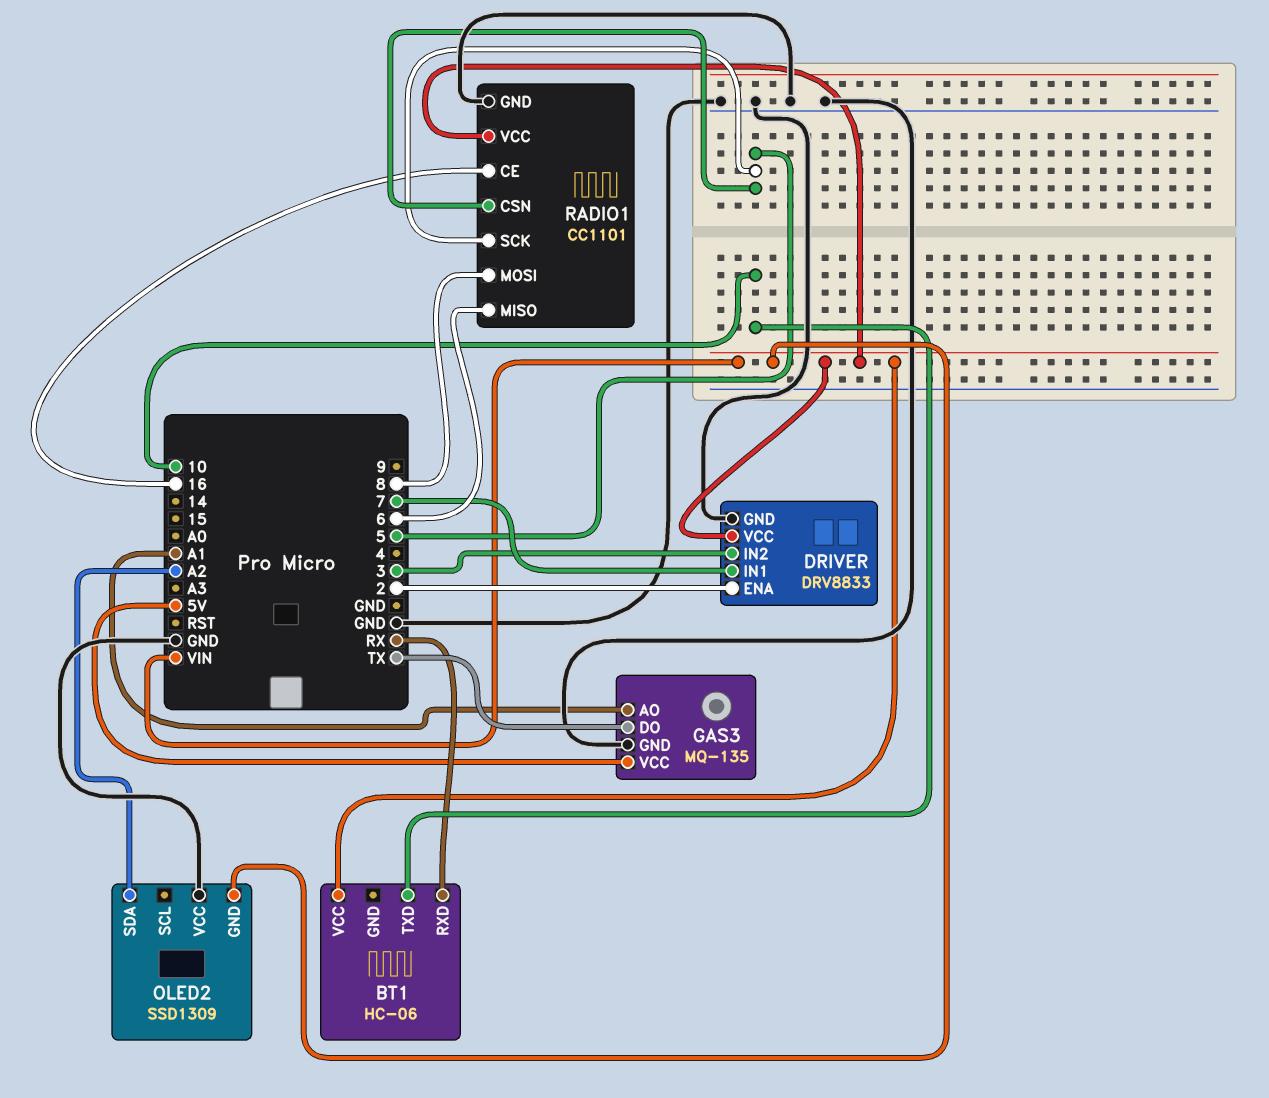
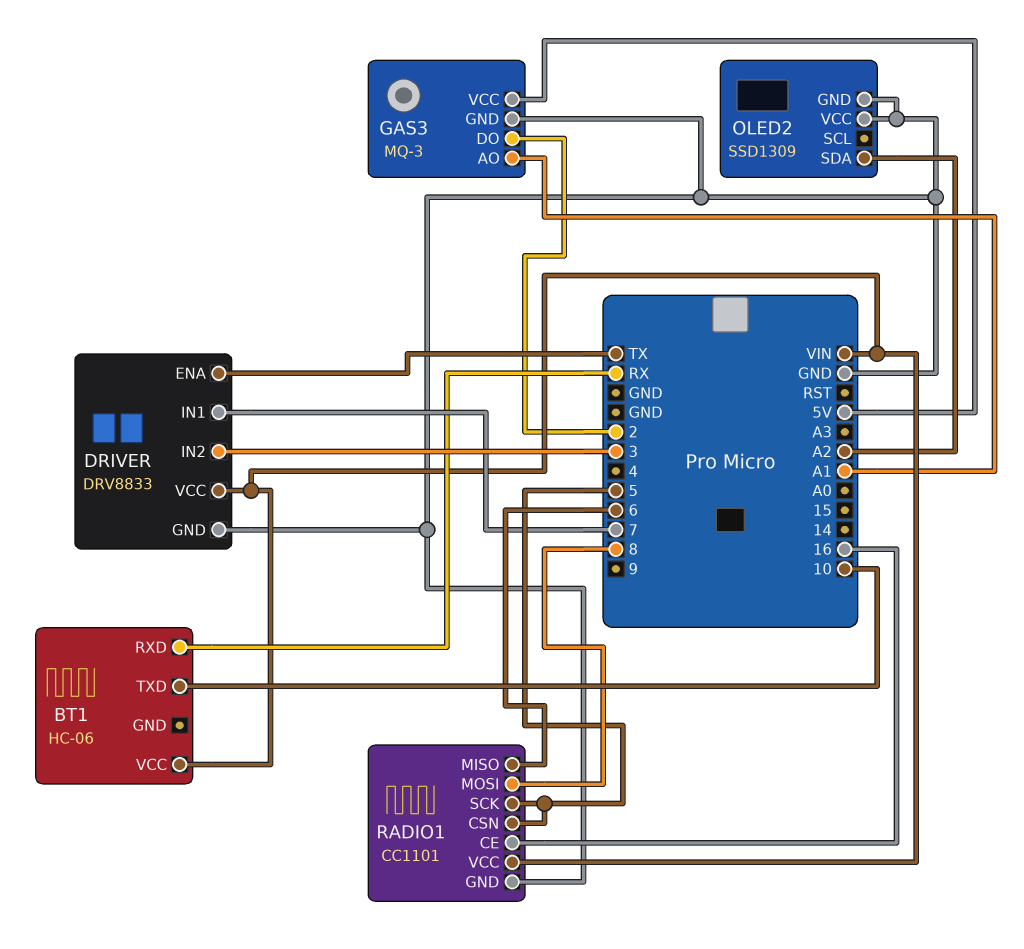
DRIVER pin ENA: 2 -> TX
GAS3: MQ-135 -> MQ-3
GAS3 pin DO: TX -> 2
OLED2 pin GND: VIN -> GND

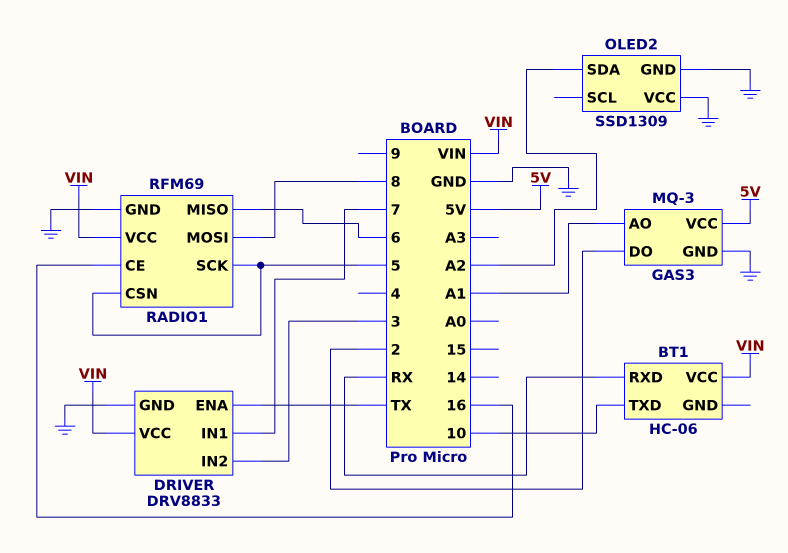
RADIO1: CC1101 -> RFM69

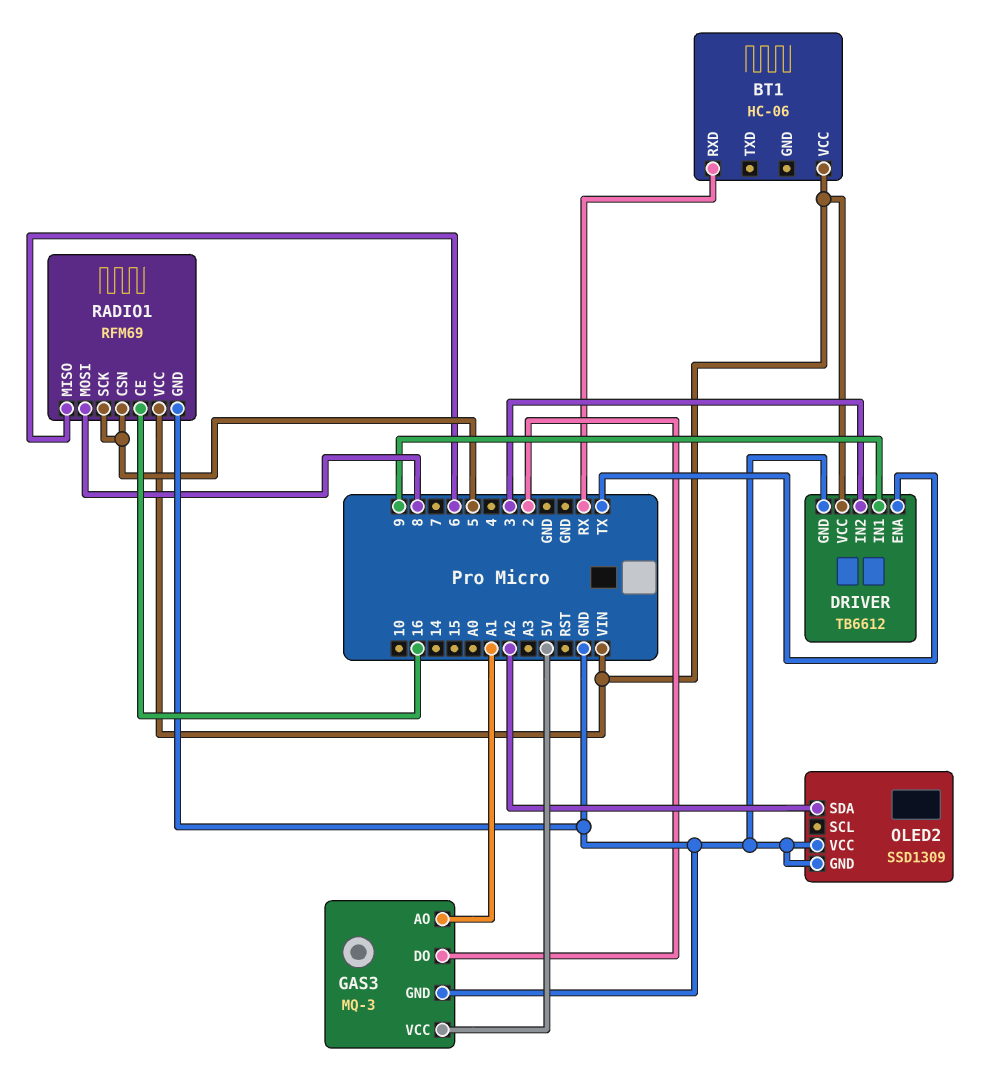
BT1 pin TXD: 10 -> none
DRIVER: DRV8833 -> TB6612
DRIVER pin IN1: 7 -> 9

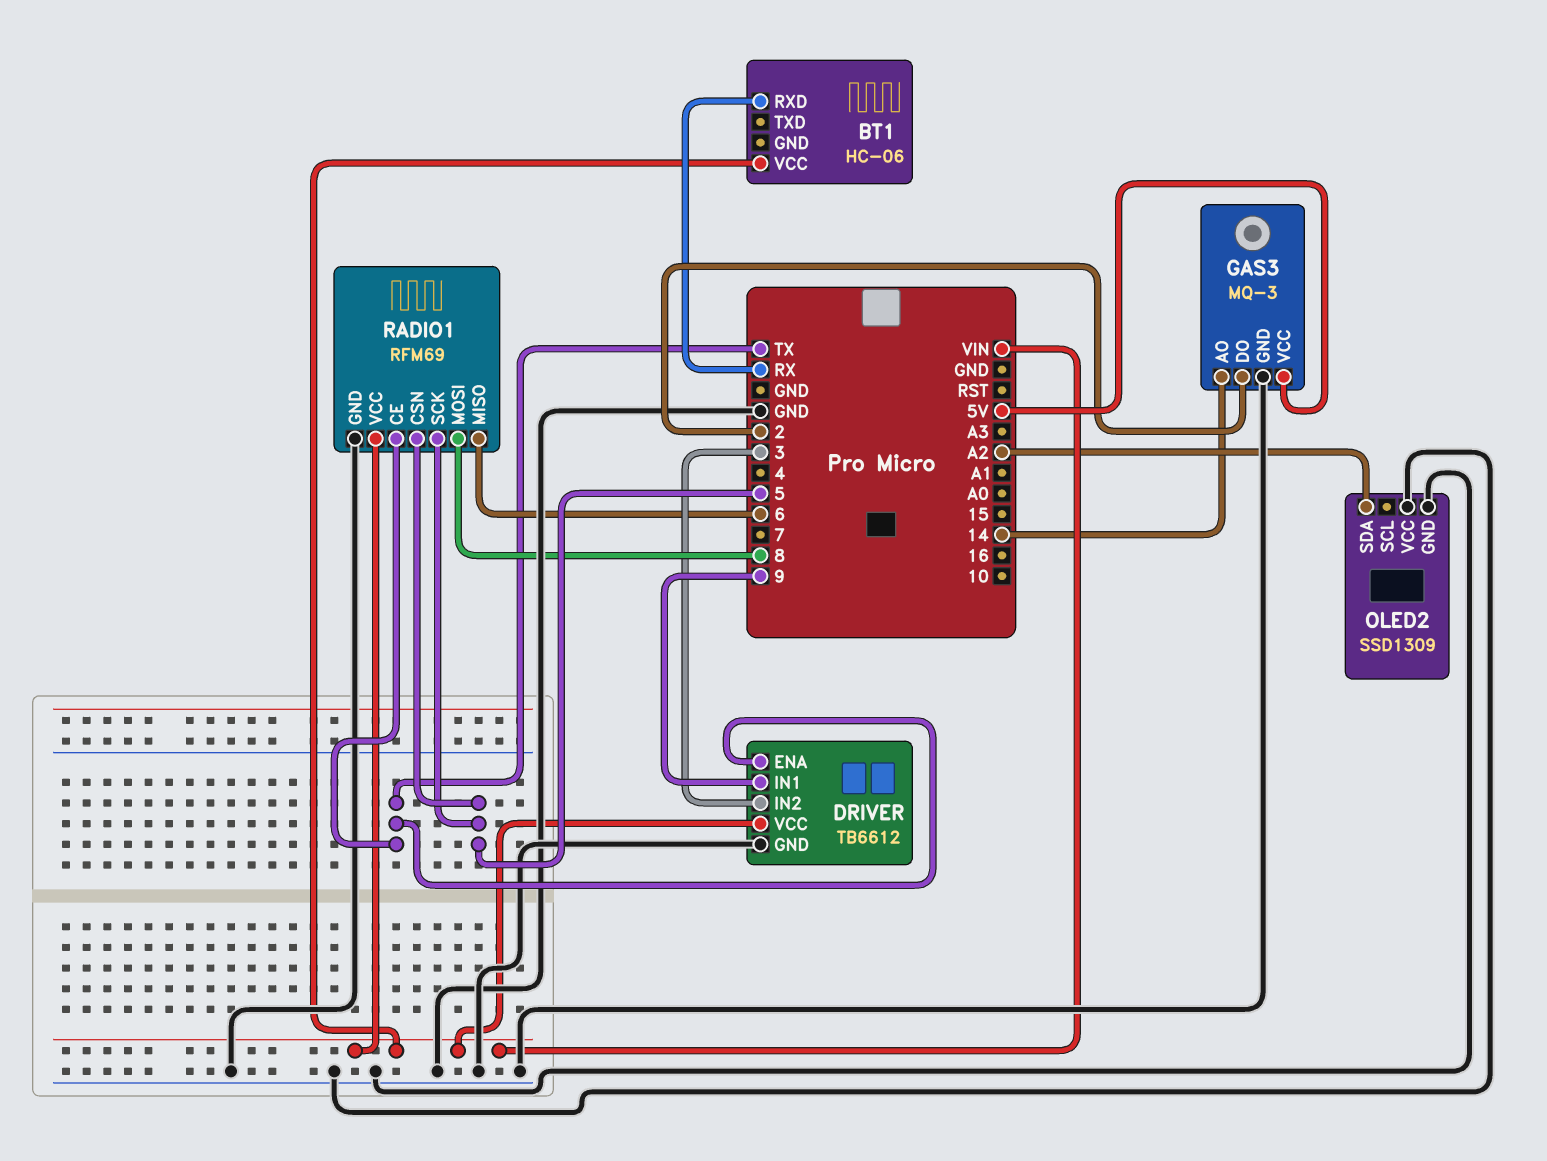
GAS3 pin AO: A1 -> 14
RADIO1 pin CE: 16 -> TX

